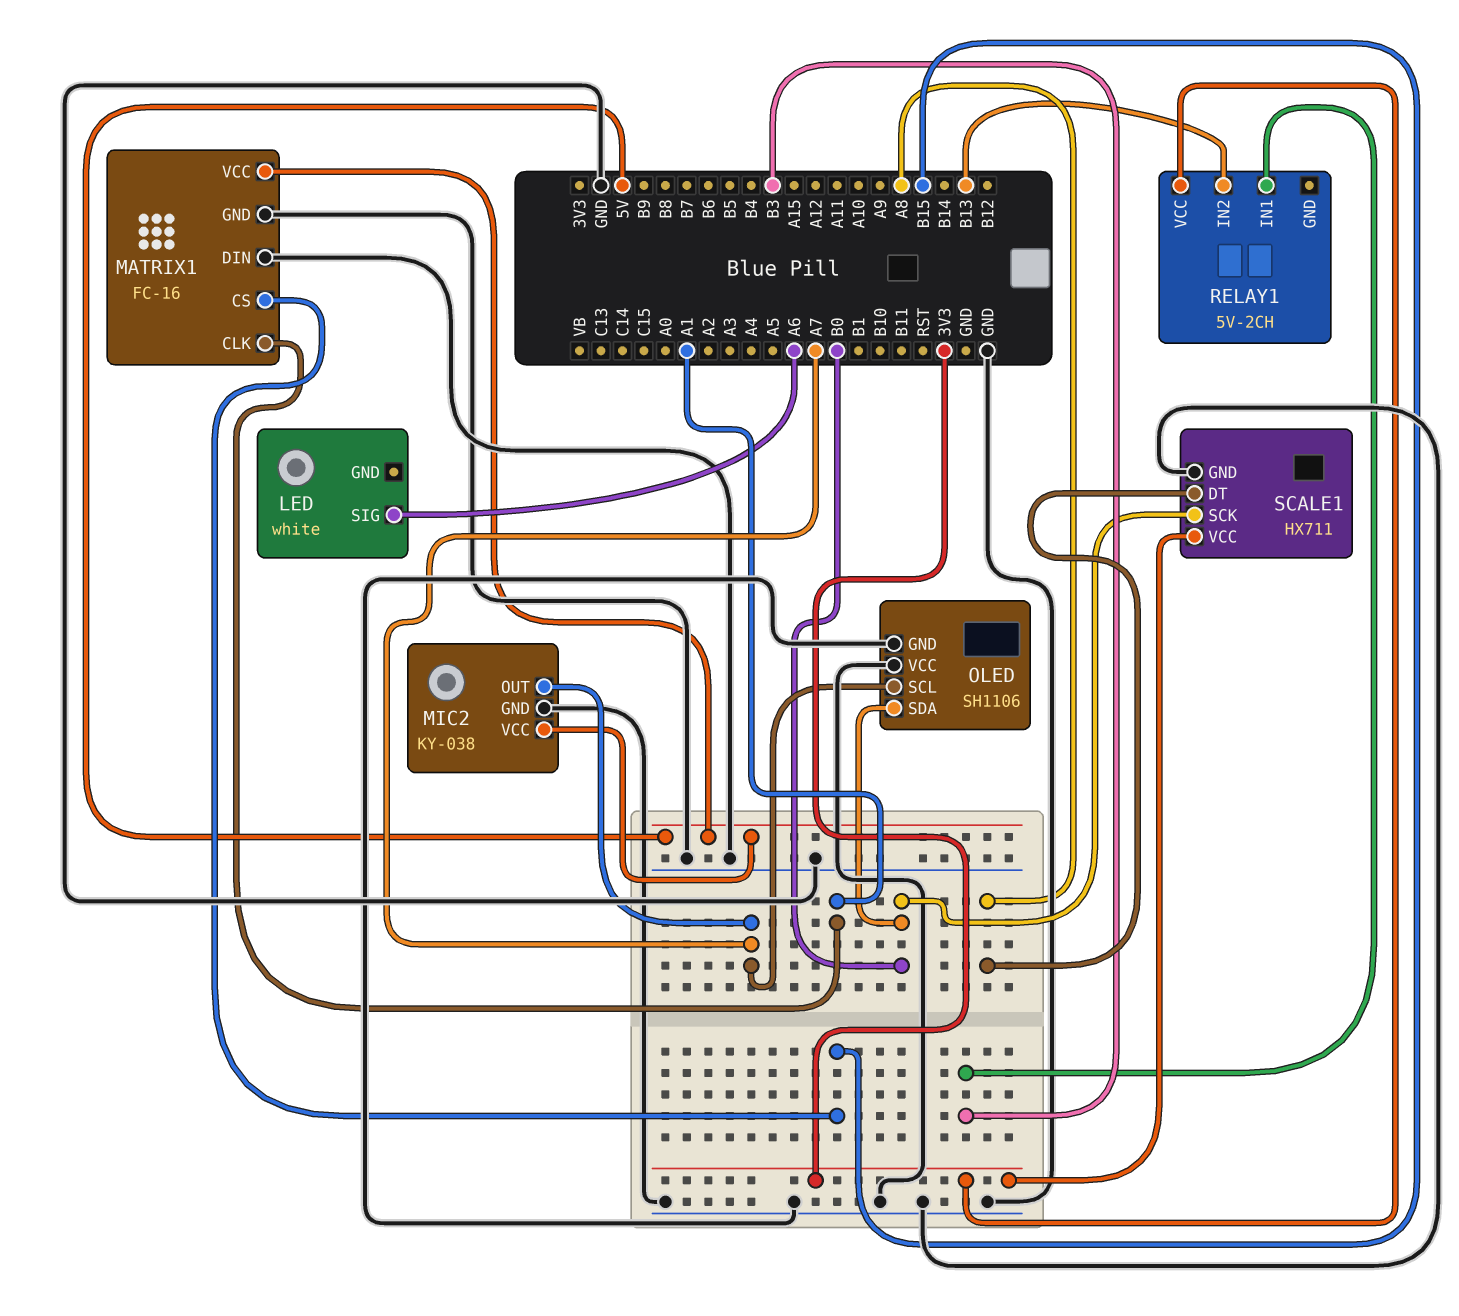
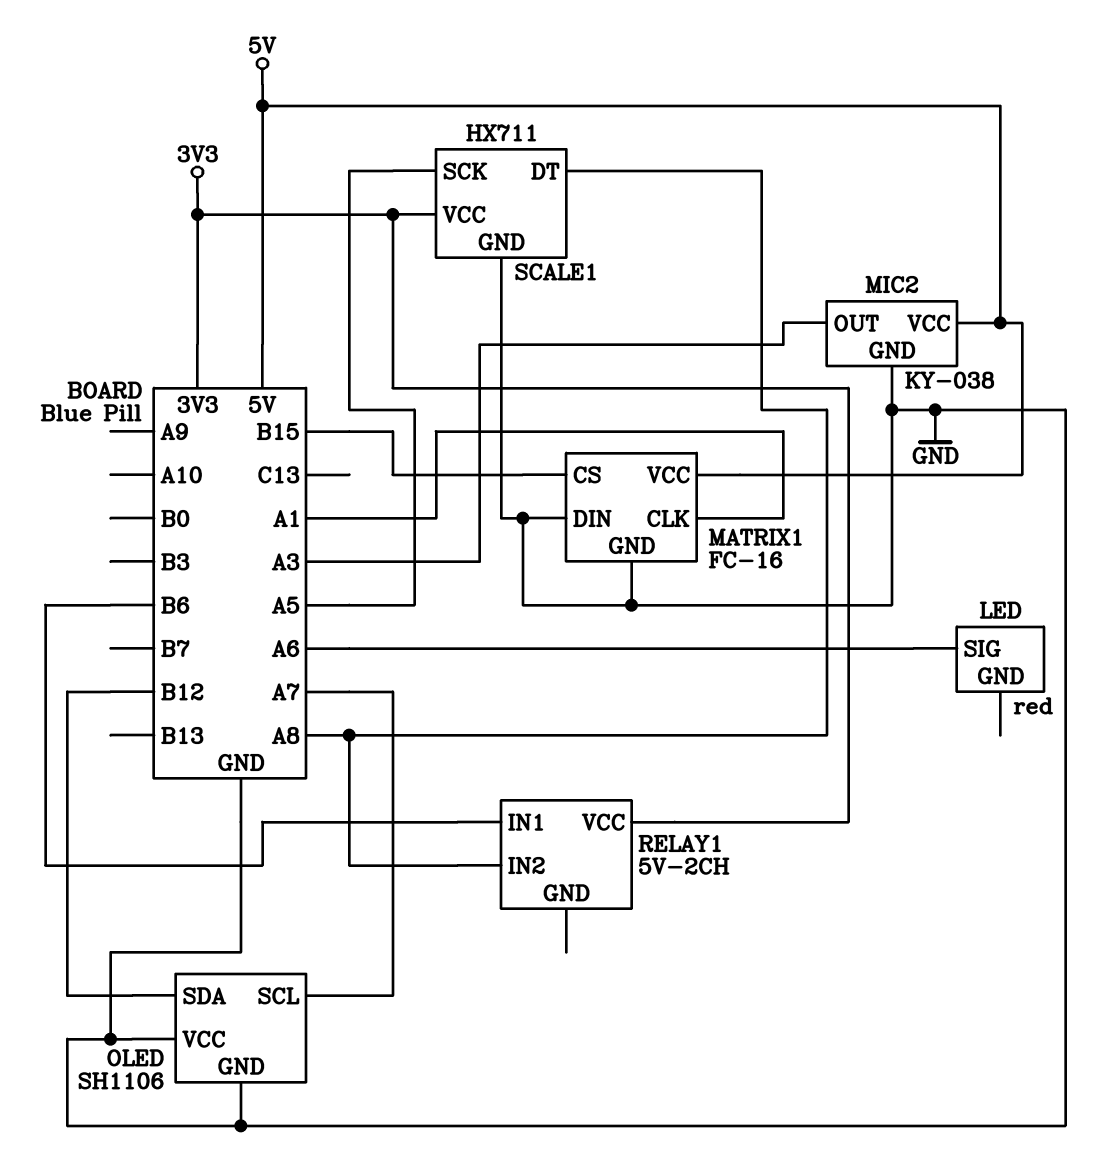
LED: white -> red
MIC2 pin OUT: A7 -> A3
OLED pin SDA: B0 -> B12
RELAY1 pin IN1: B3 -> B6
RELAY1 pin IN2: B13 -> A8
SCALE1 pin SCK: B0 -> A5

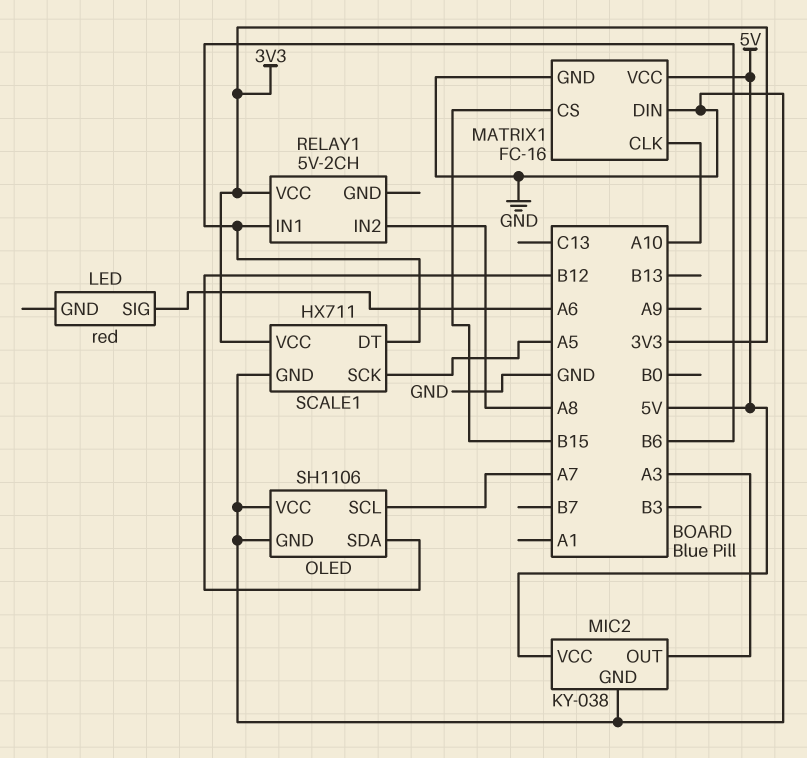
MATRIX1 pin CLK: A1 -> A10
SCALE1 pin DT: A8 -> B6

